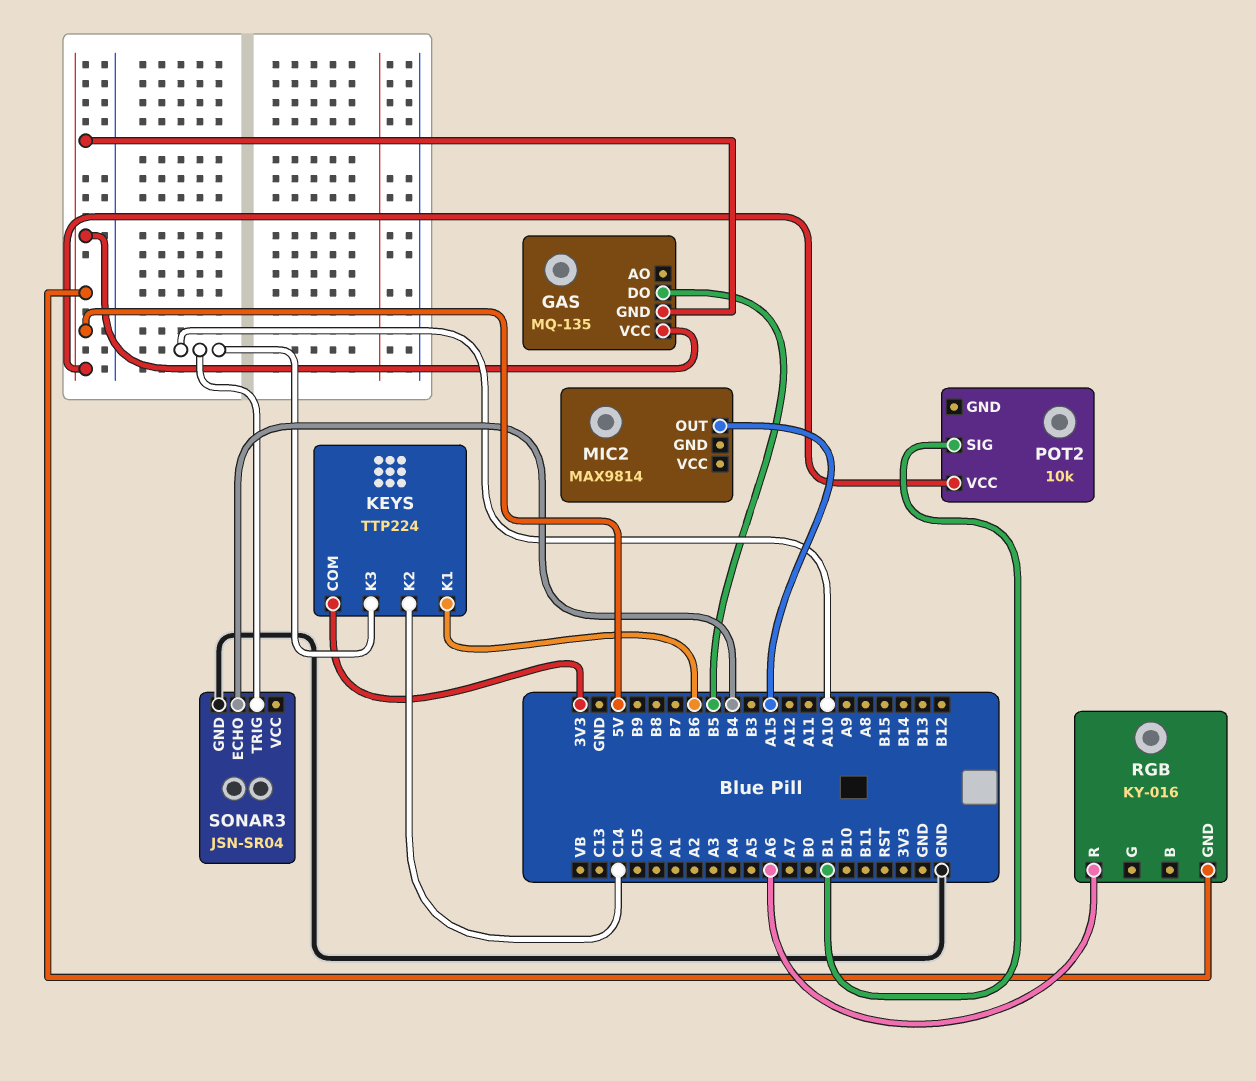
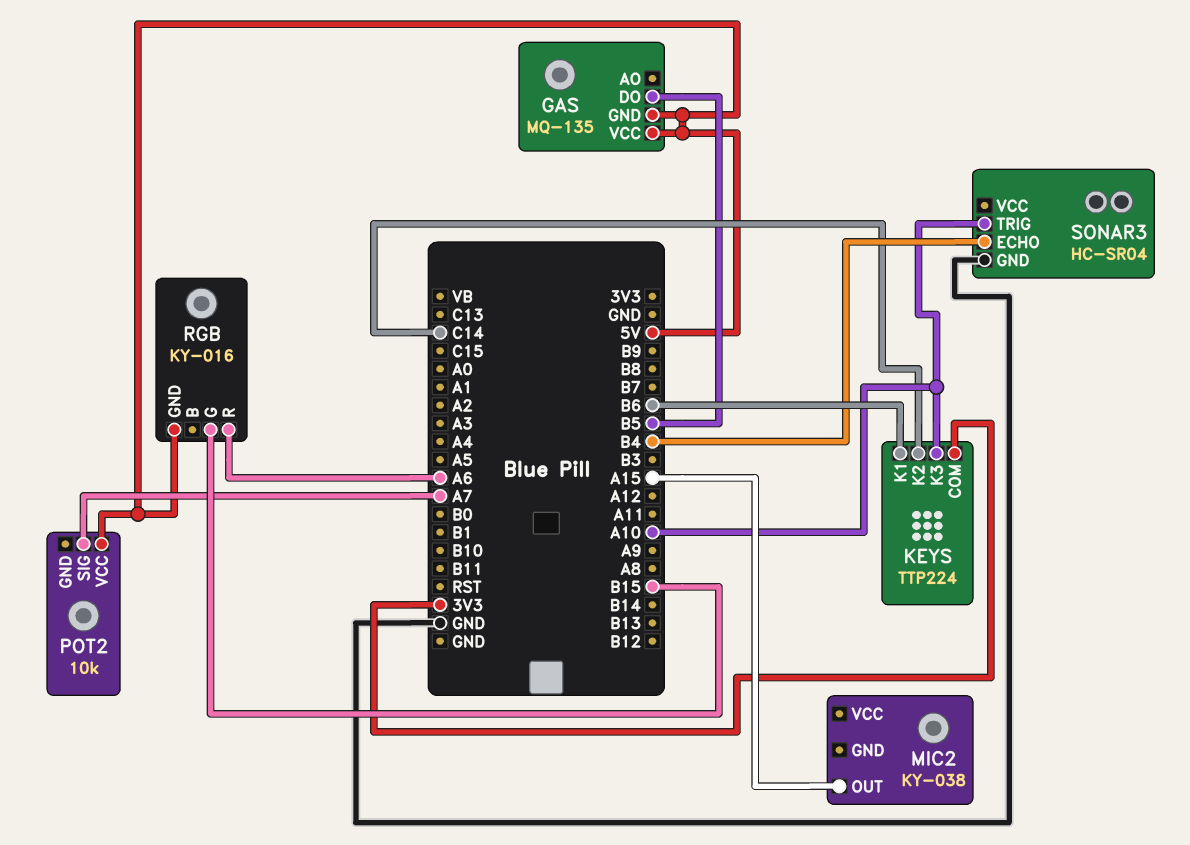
MIC2: MAX9814 -> KY-038
POT2 pin SIG: B1 -> A7
RGB pin G: none -> B15
SONAR3: JSN-SR04 -> HC-SR04

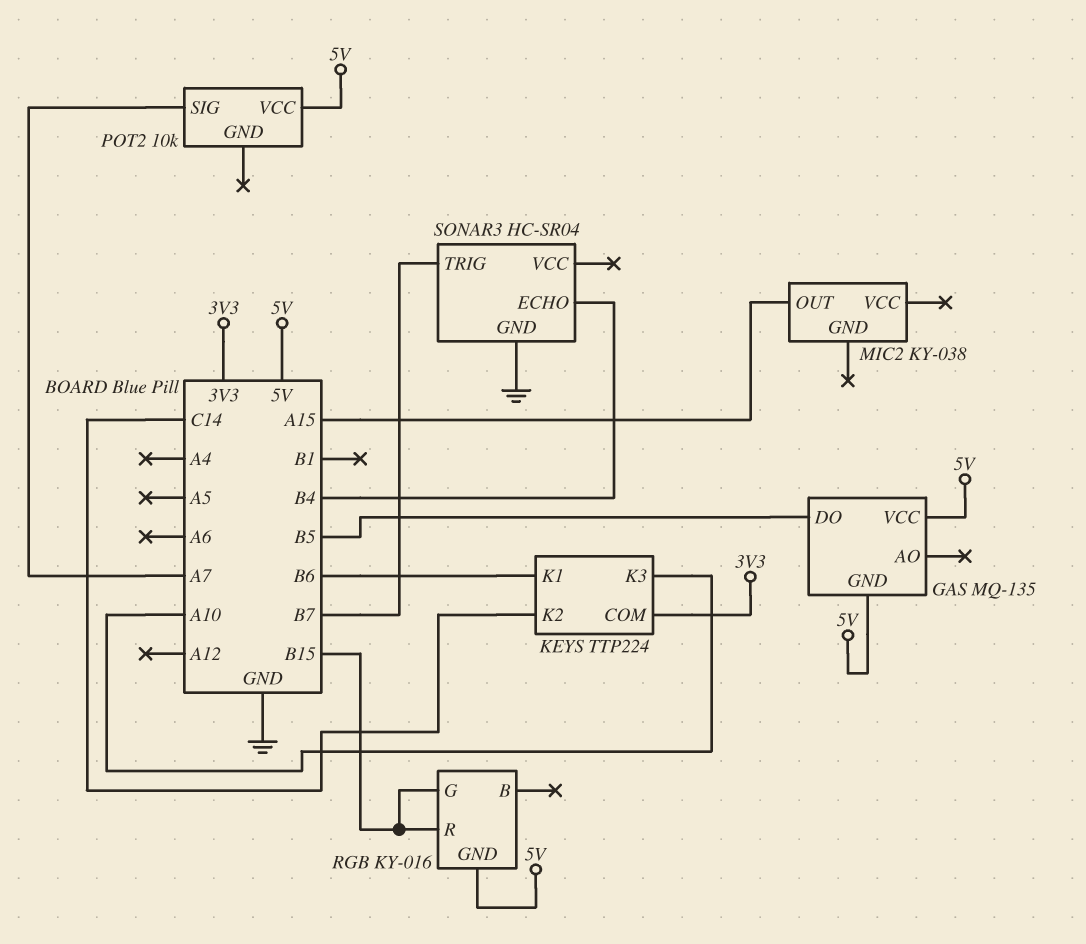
RGB pin R: A6 -> B15
SONAR3 pin TRIG: A10 -> B7

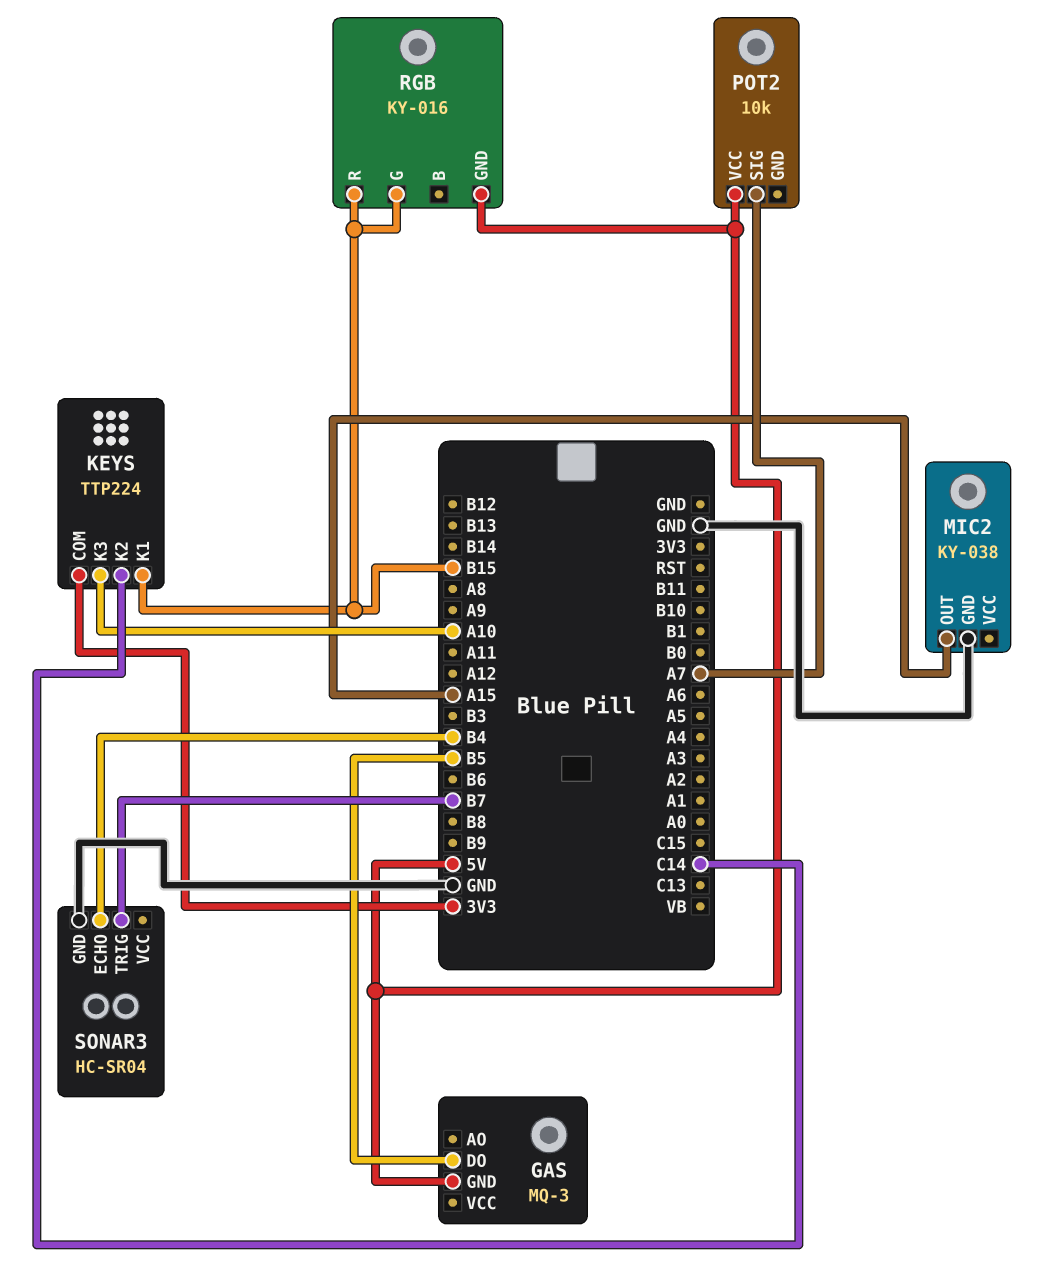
GAS: MQ-135 -> MQ-3
GAS pin VCC: 5V -> none
KEYS pin K1: B6 -> B15
MIC2 pin GND: none -> GND

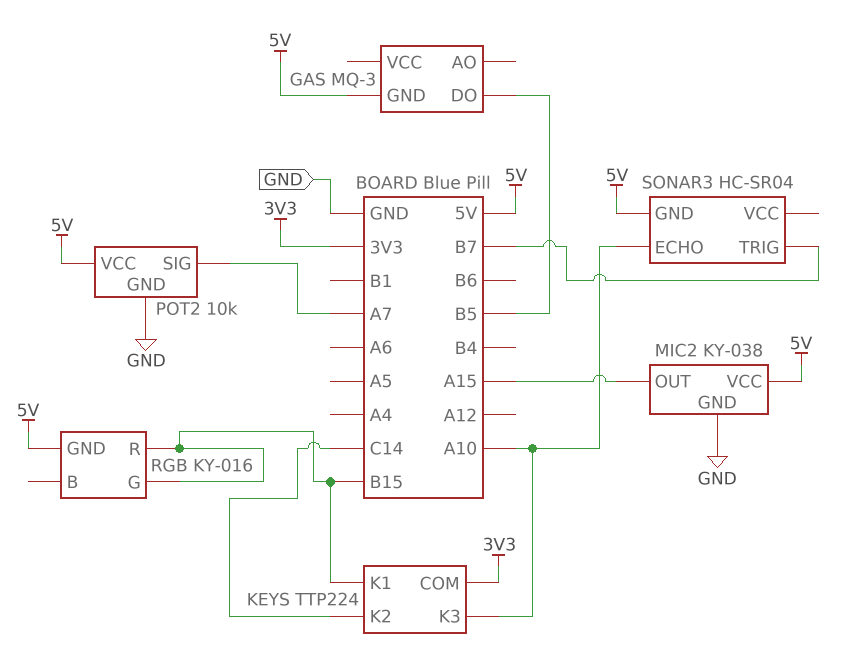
MIC2 pin VCC: none -> 5V
POT2 pin GND: none -> GND
SONAR3 pin ECHO: B4 -> A10
SONAR3 pin GND: GND -> 5V

